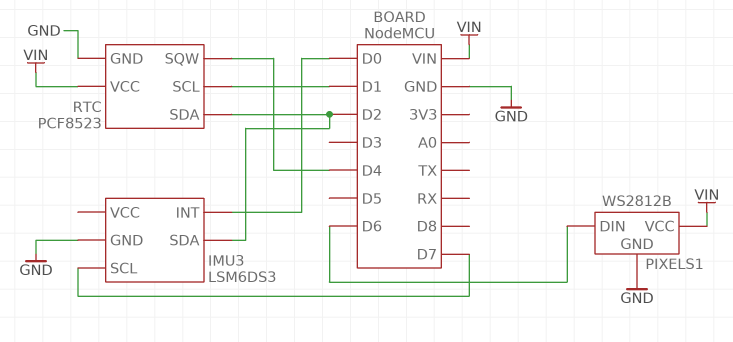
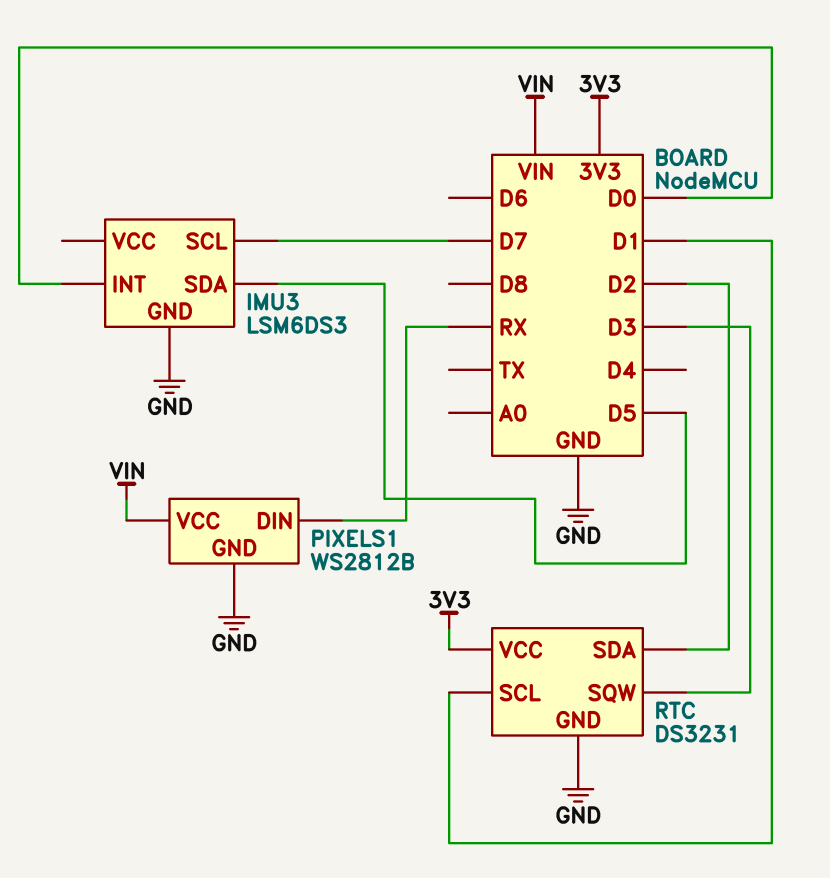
IMU3 pin SDA: D2 -> D5
PIXELS1 pin DIN: D6 -> RX
RTC: PCF8523 -> DS3231
RTC pin SQW: D4 -> D3
RTC pin VCC: VIN -> 3V3

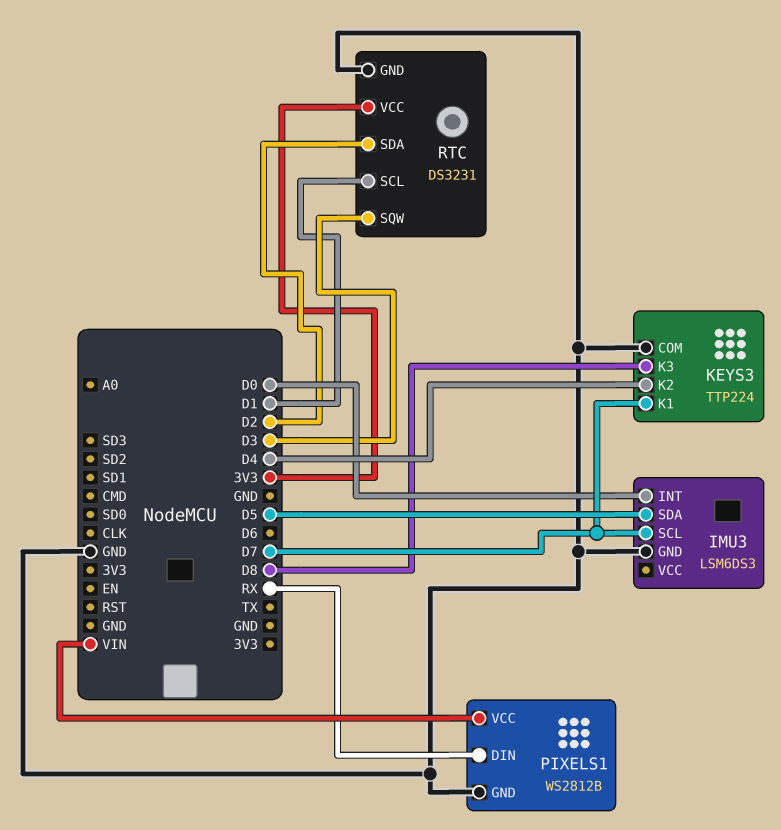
KEYS3: none -> TTP224
KEYS3 pin COM: none -> GND
KEYS3 pin K1: none -> D7
KEYS3 pin K2: none -> D4
KEYS3 pin K3: none -> D8

